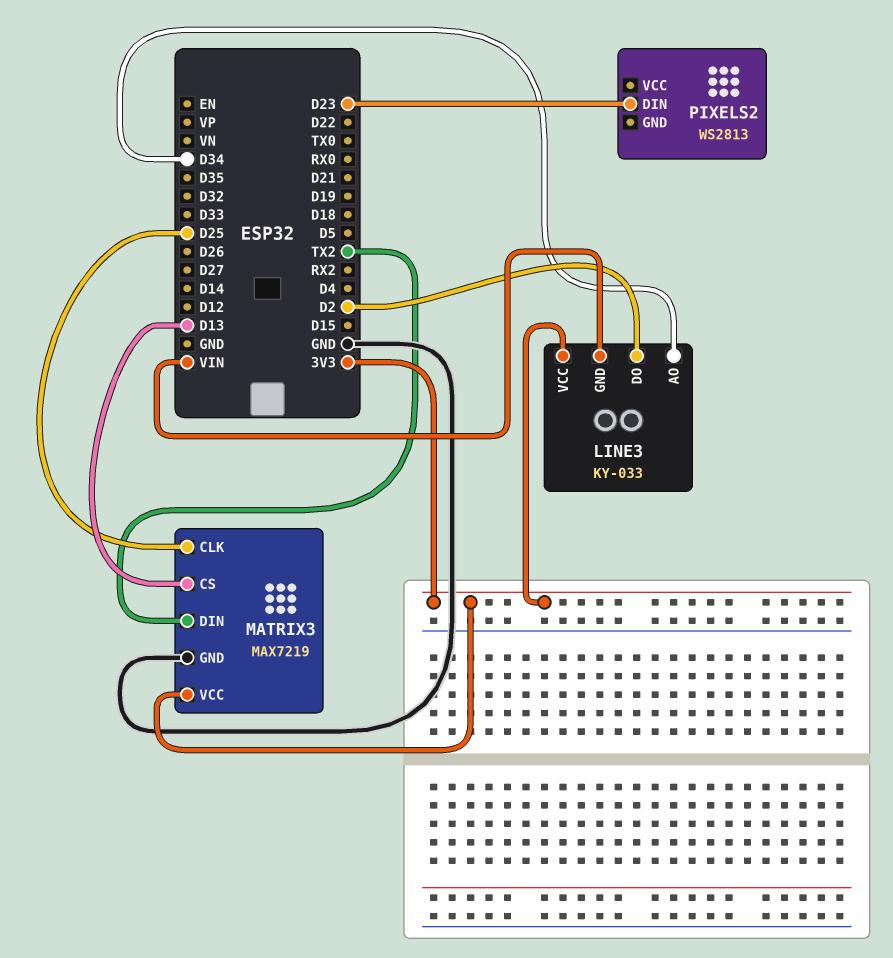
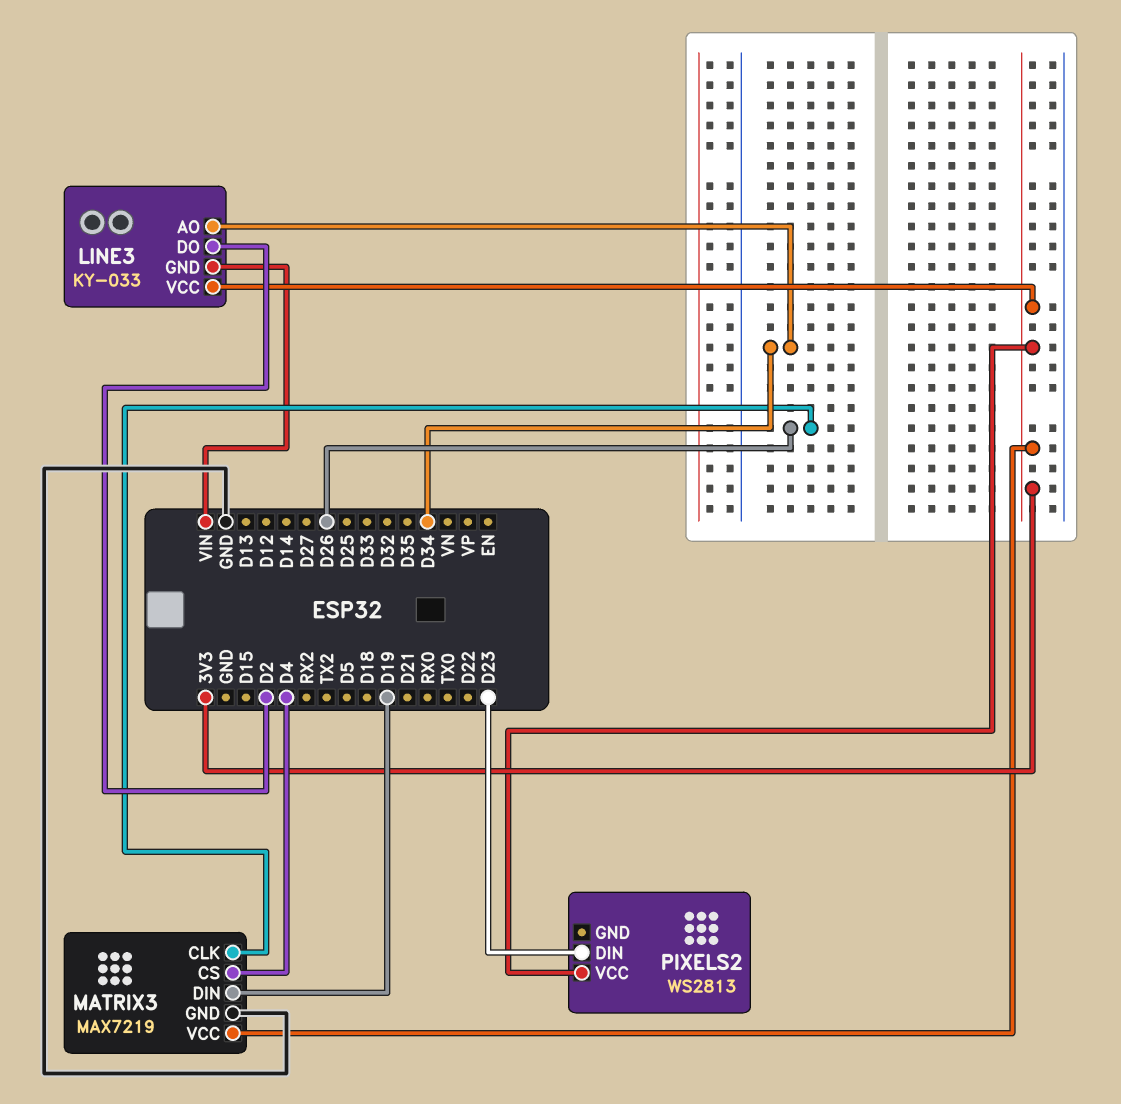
MATRIX3 pin CLK: D25 -> D26
MATRIX3 pin CS: D13 -> D4
MATRIX3 pin DIN: TX2 -> D19
PIXELS2 pin VCC: none -> 3V3

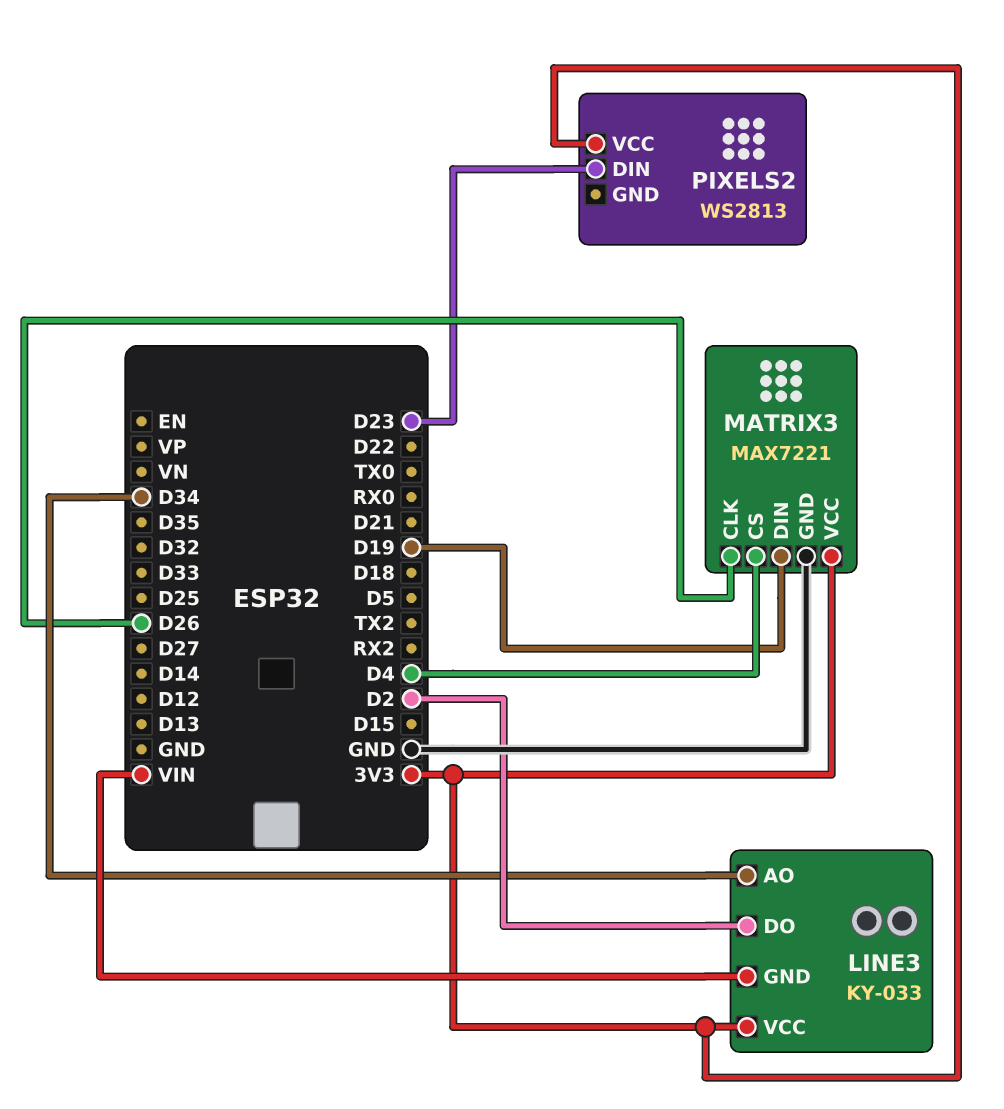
MATRIX3: MAX7219 -> MAX7221

